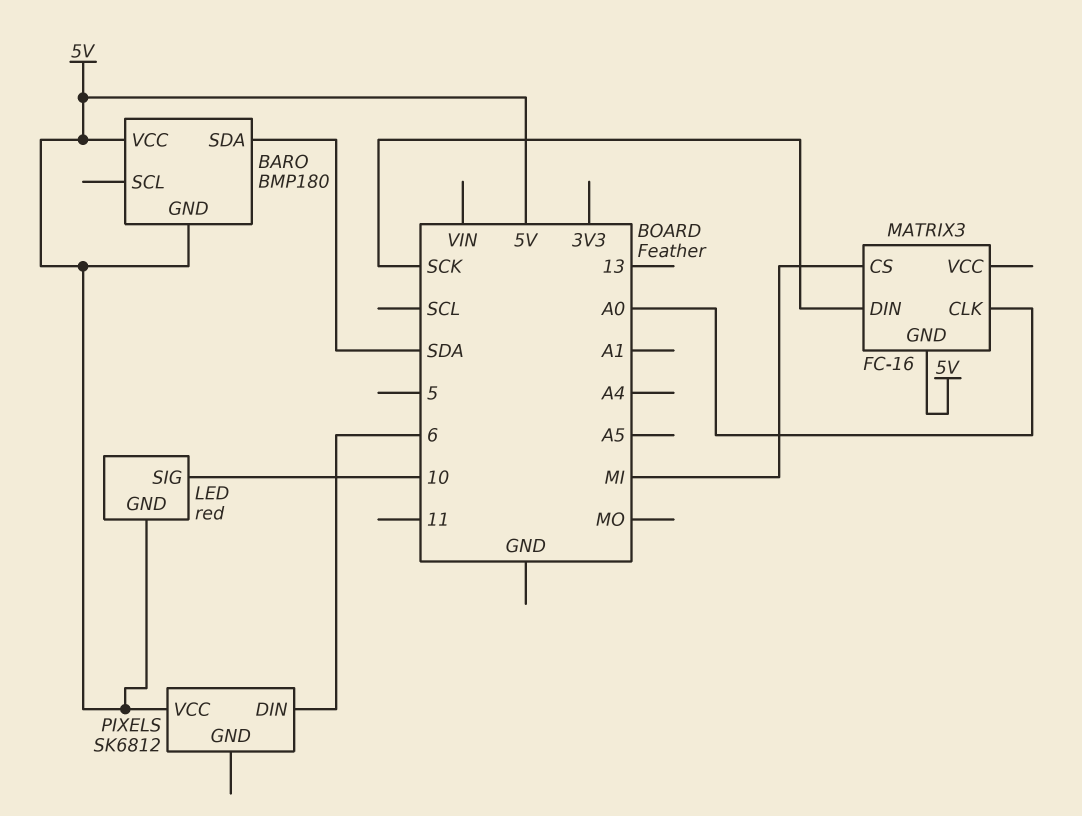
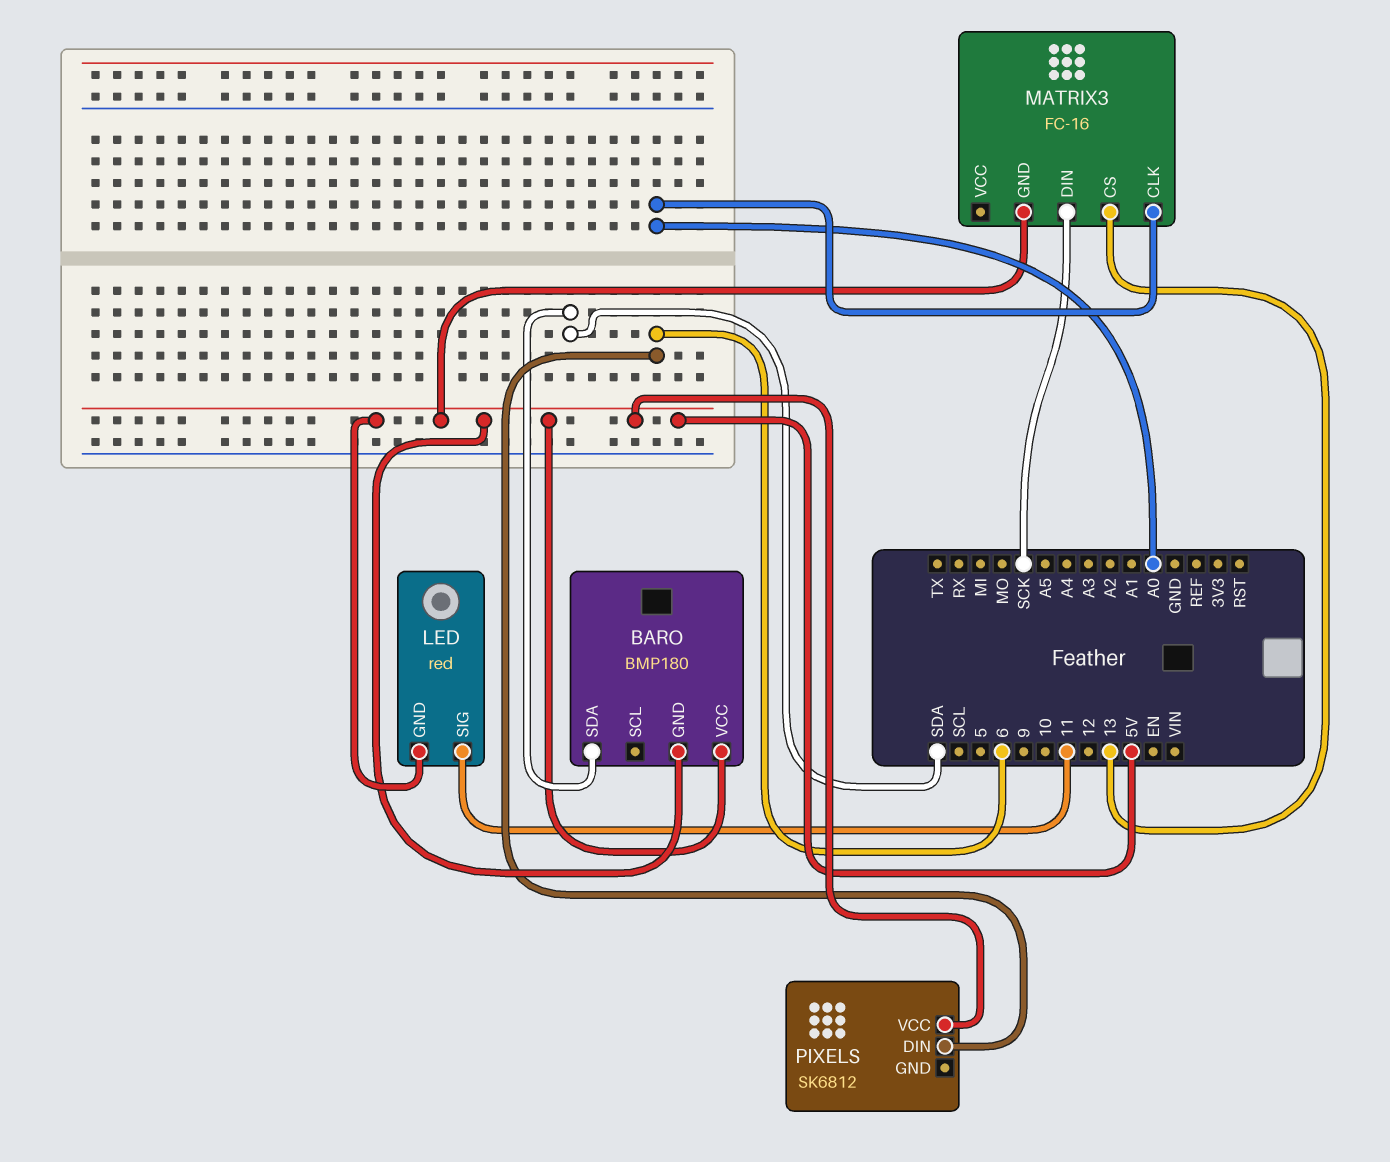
LED pin SIG: 10 -> 11
MATRIX3 pin CS: MI -> 13

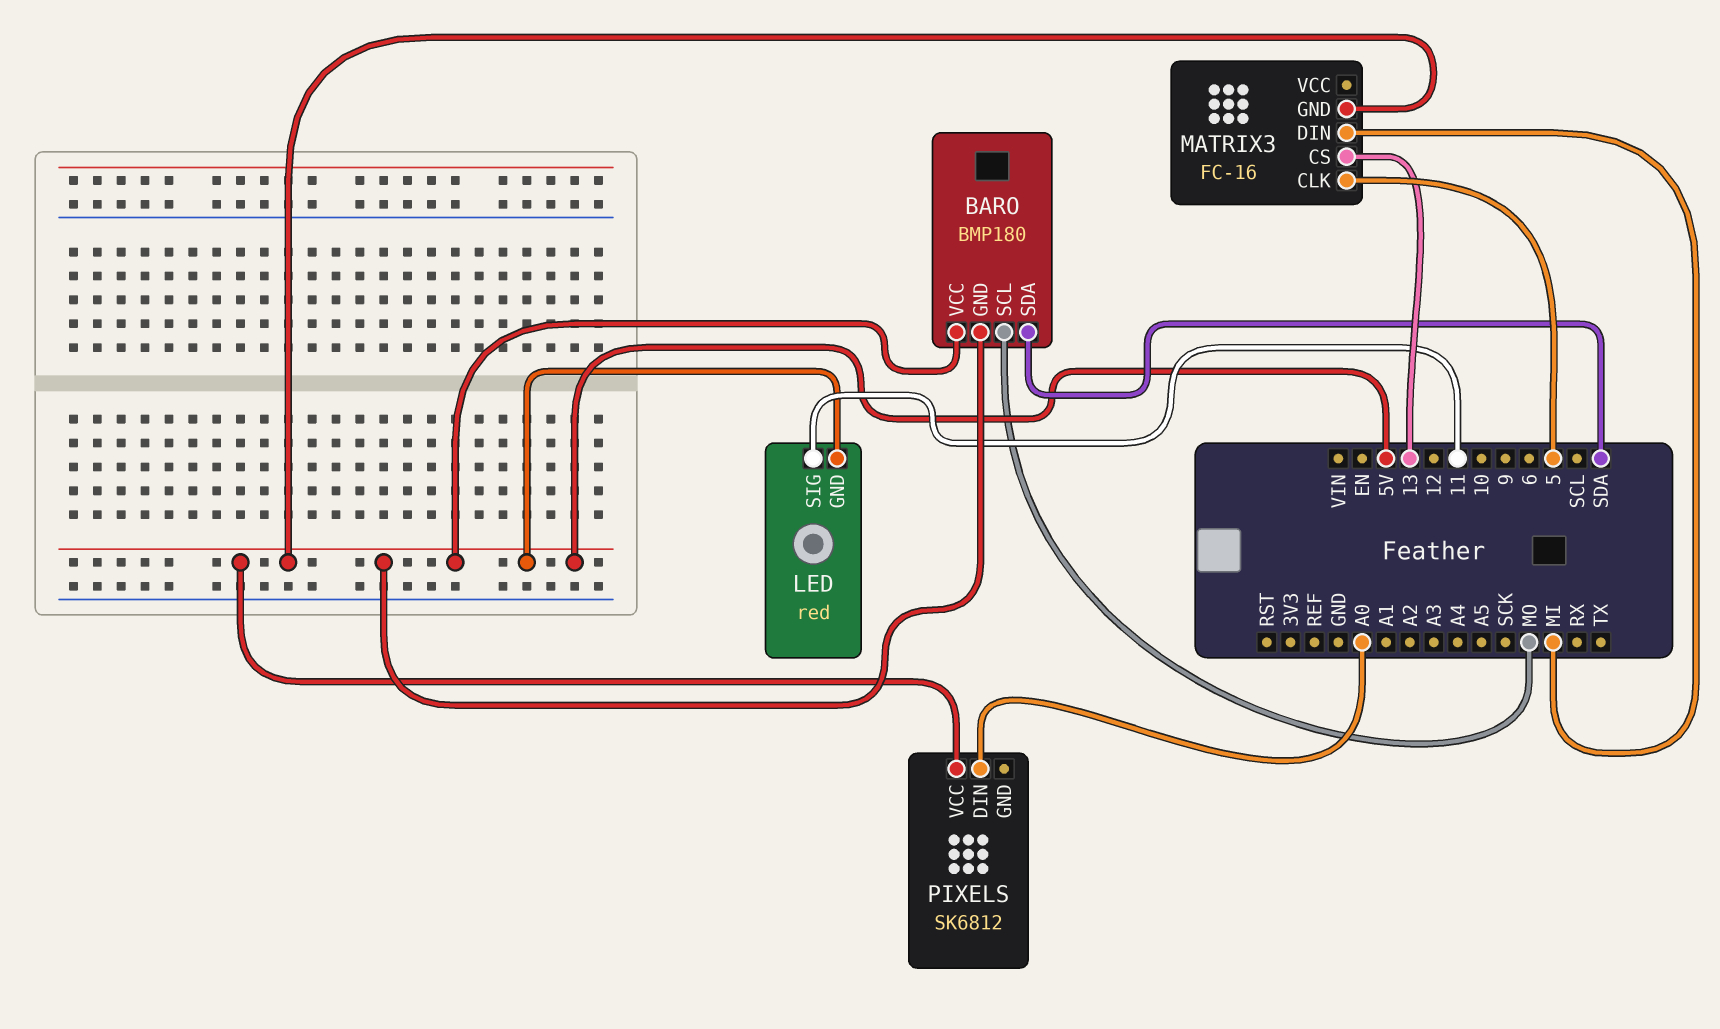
BARO pin SCL: none -> MO
MATRIX3 pin CLK: A0 -> 5
MATRIX3 pin DIN: SCK -> MI
PIXELS pin DIN: 6 -> A0

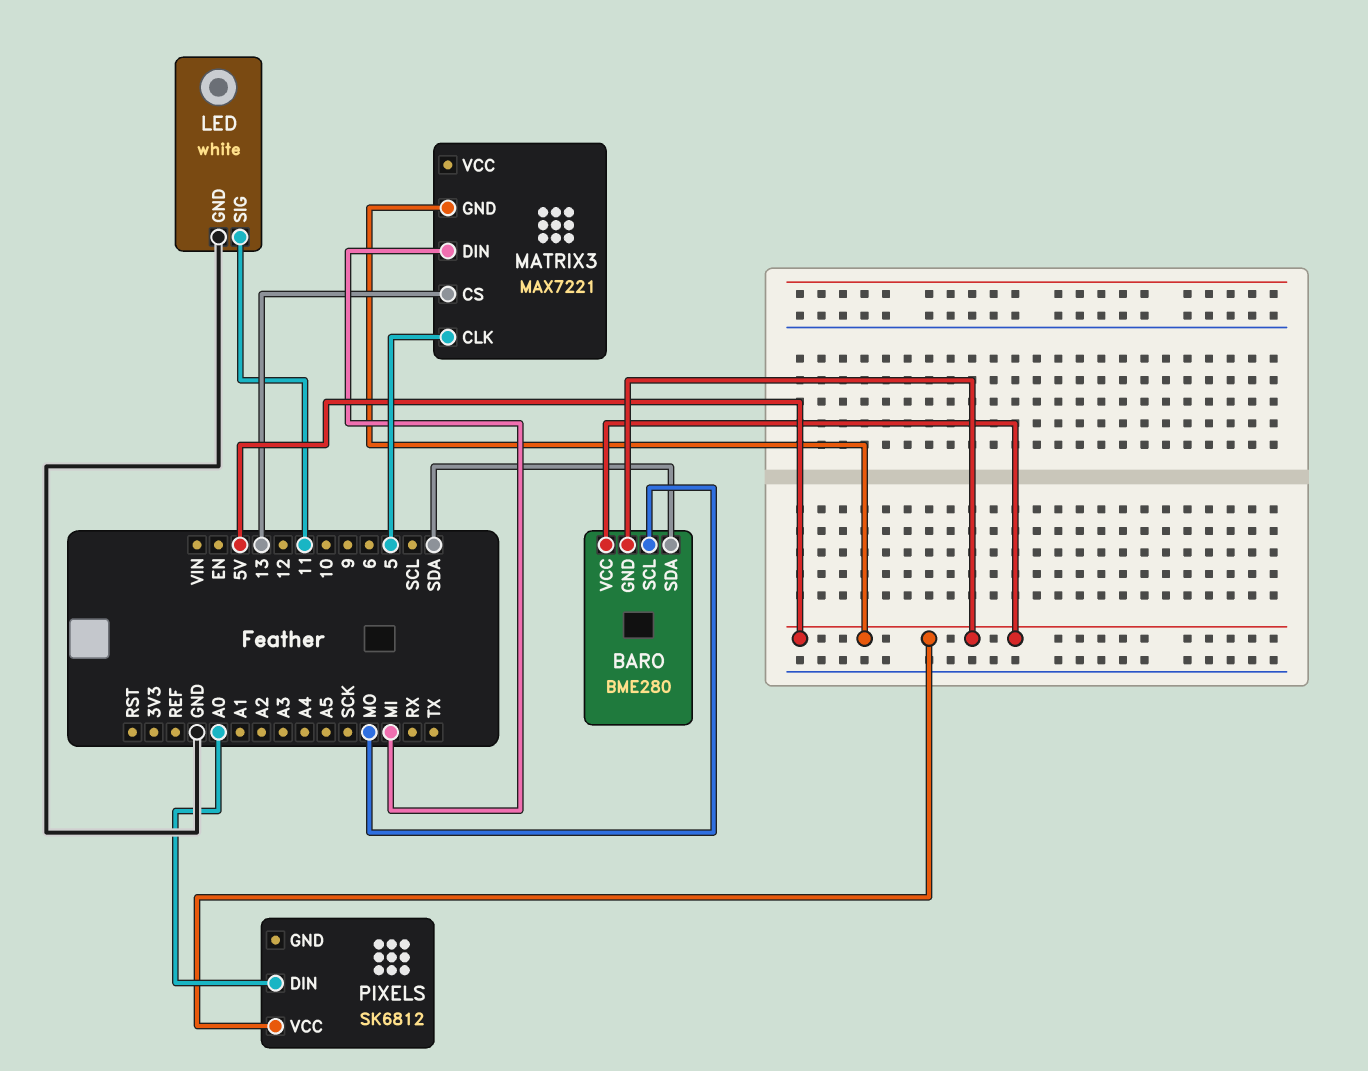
BARO: BMP180 -> BME280
LED: red -> white
LED pin GND: 5V -> GND
MATRIX3: FC-16 -> MAX7221

